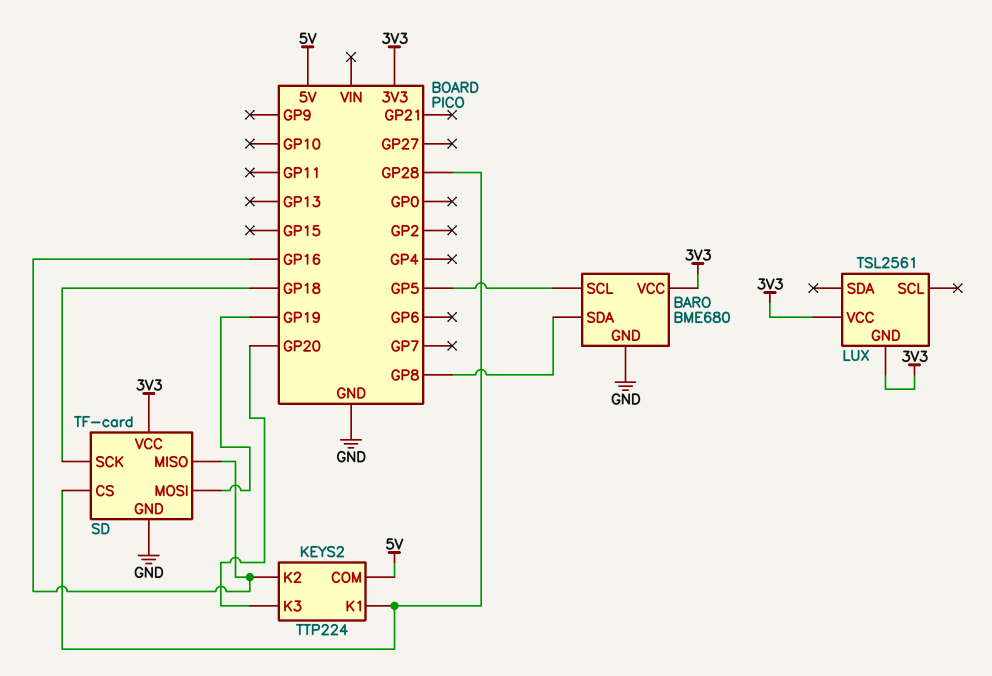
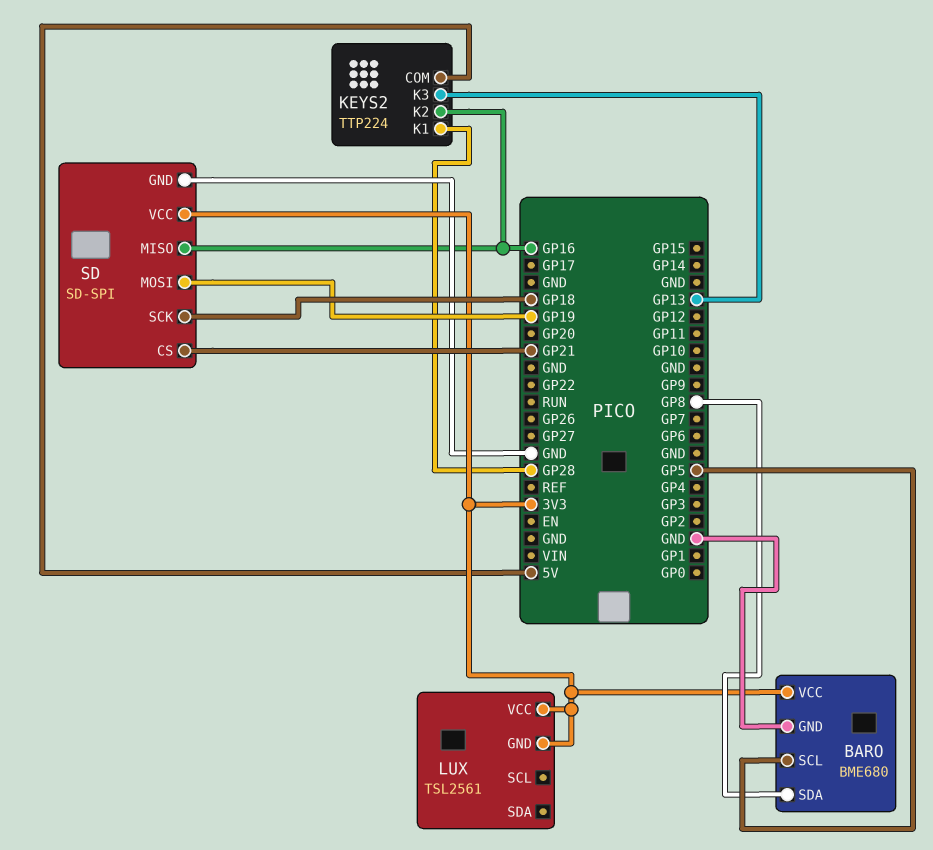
KEYS2 pin K3: GP20 -> GP13
SD: TF-card -> SD-SPI
SD pin CS: GP28 -> GP21

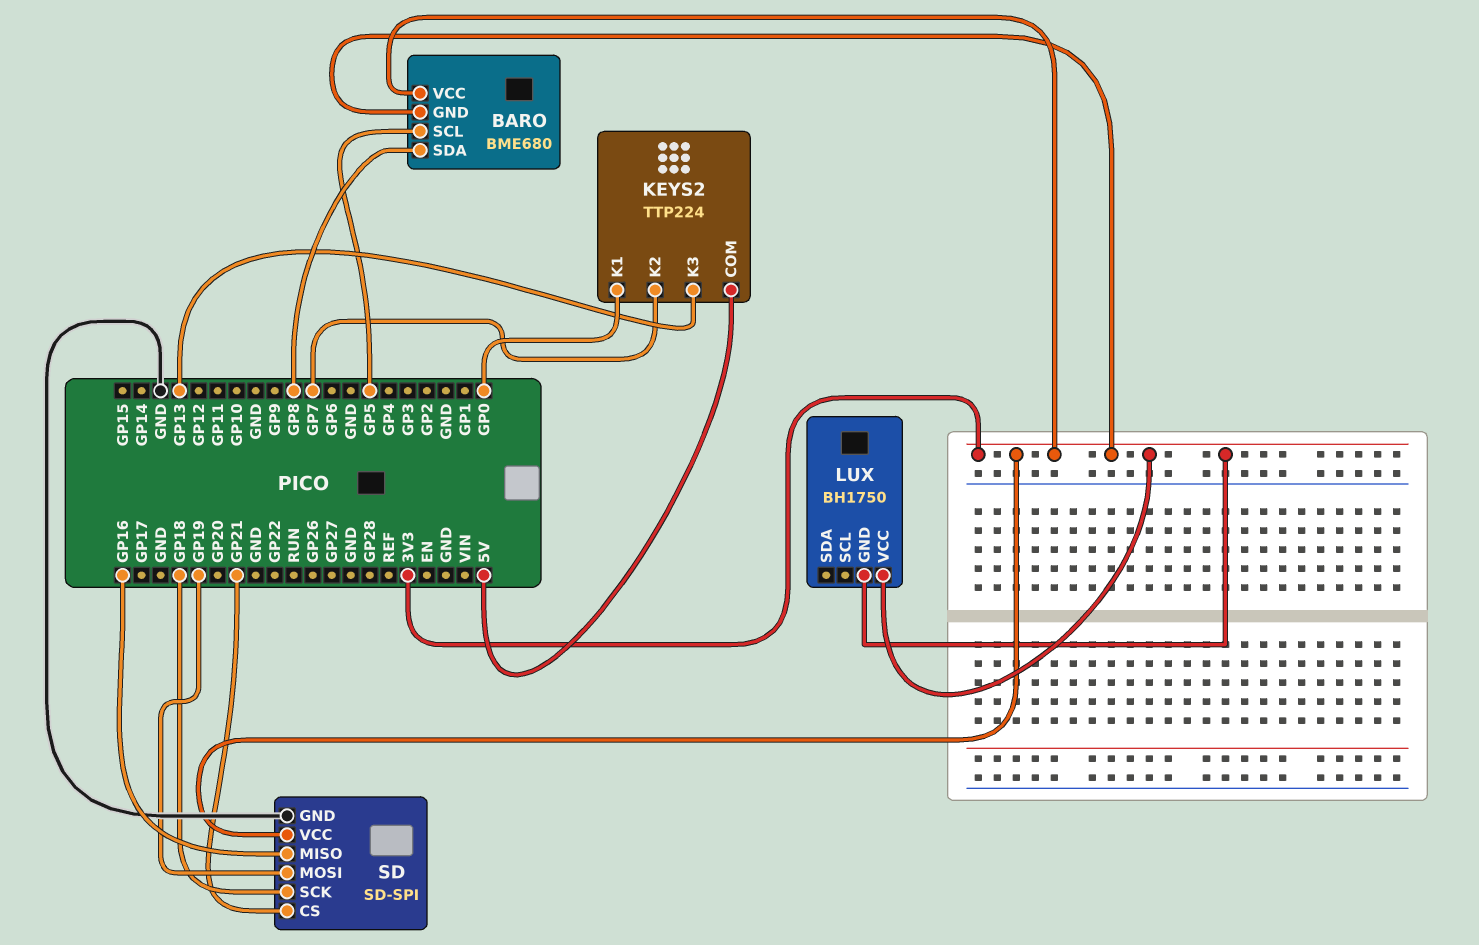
BARO pin GND: GND -> 3V3
KEYS2 pin K1: GP28 -> GP0
KEYS2 pin K2: GP16 -> GP7
LUX: TSL2561 -> BH1750

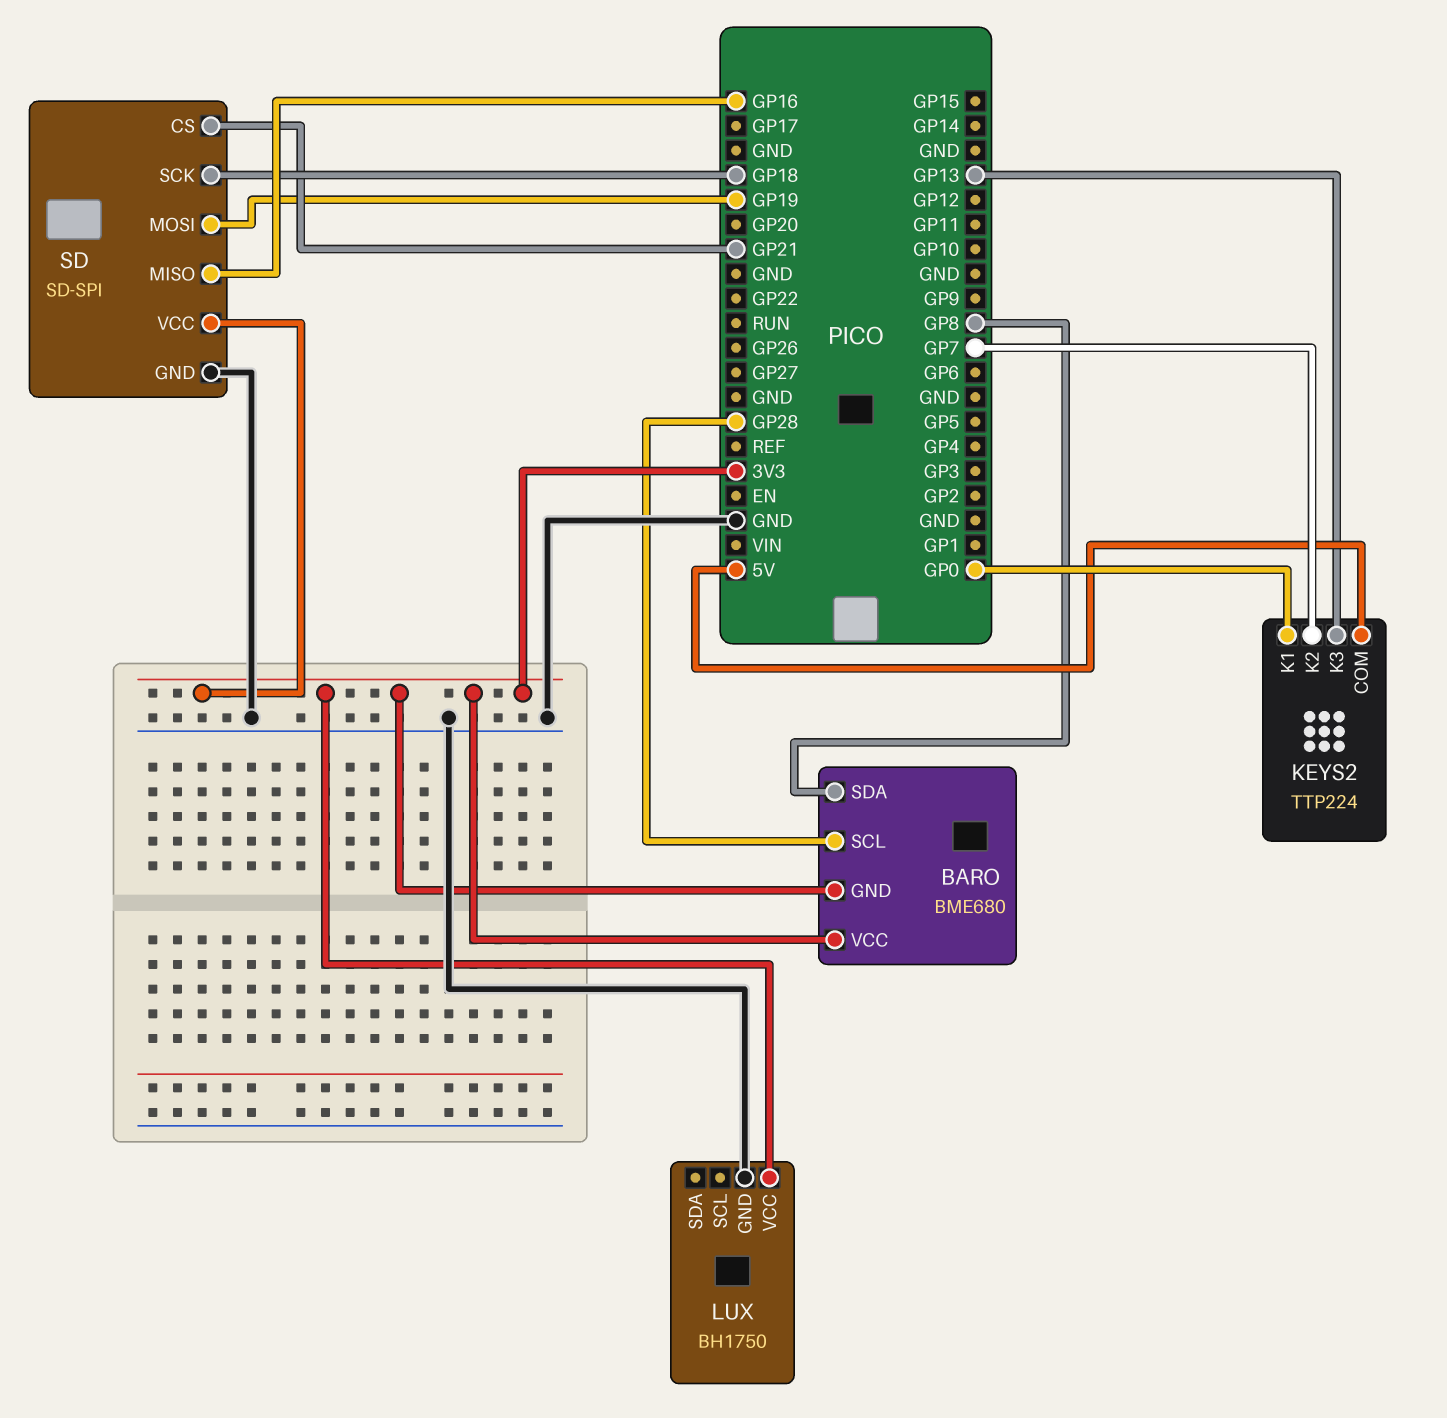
BARO pin SCL: GP5 -> GP28
LUX pin GND: 3V3 -> GND

